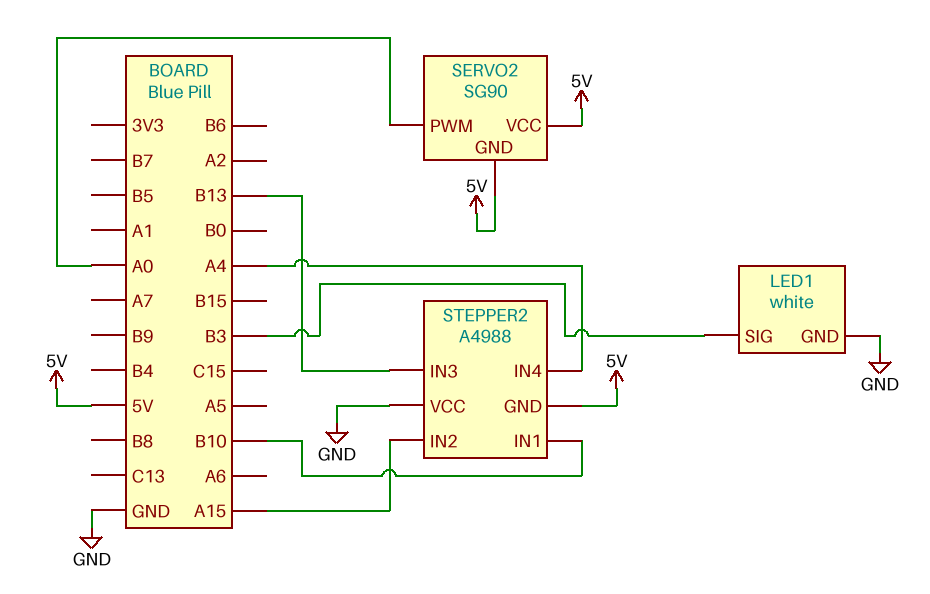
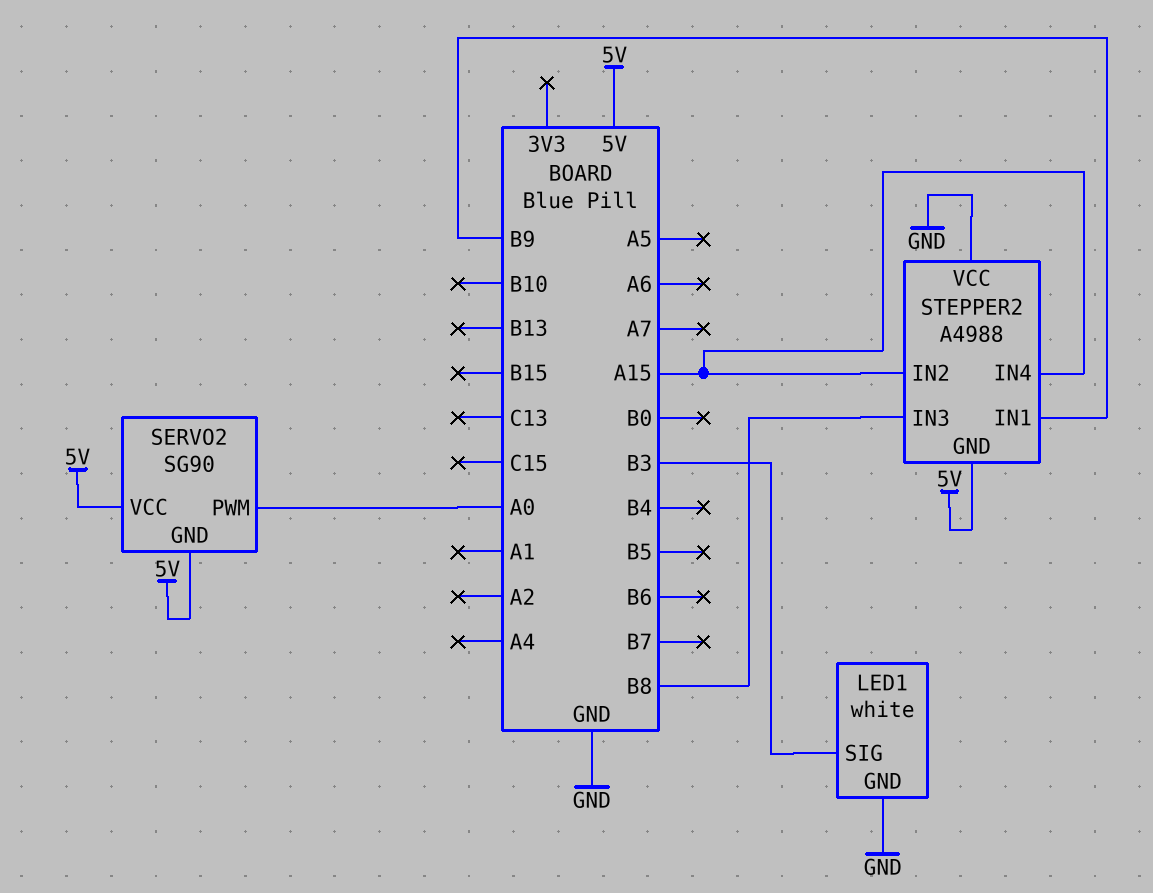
STEPPER2 pin IN1: B10 -> B9
STEPPER2 pin IN3: B13 -> B8
STEPPER2 pin IN4: A4 -> A15

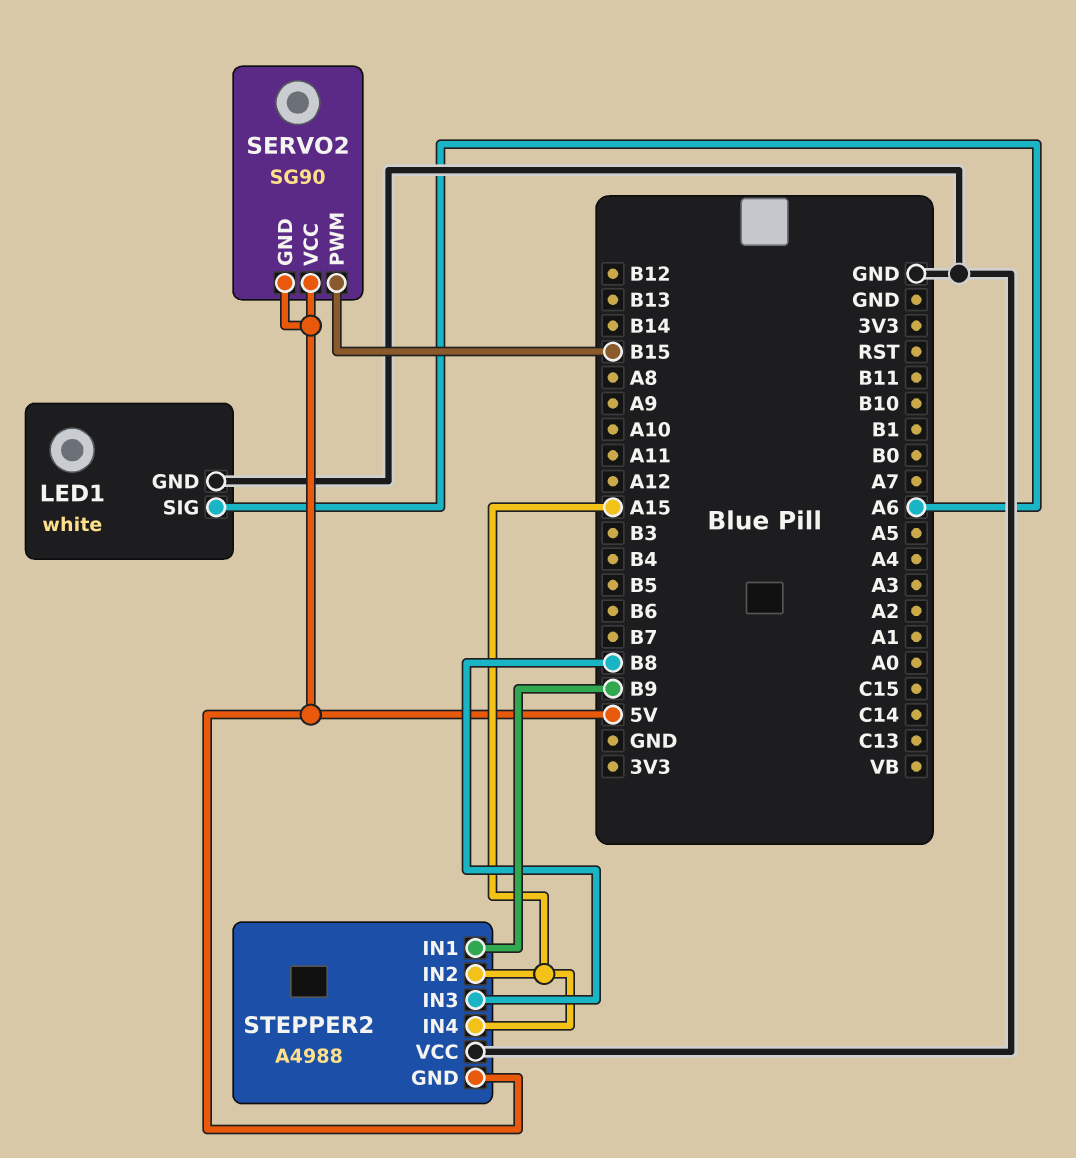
LED1 pin SIG: B3 -> A6
SERVO2 pin PWM: A0 -> B15

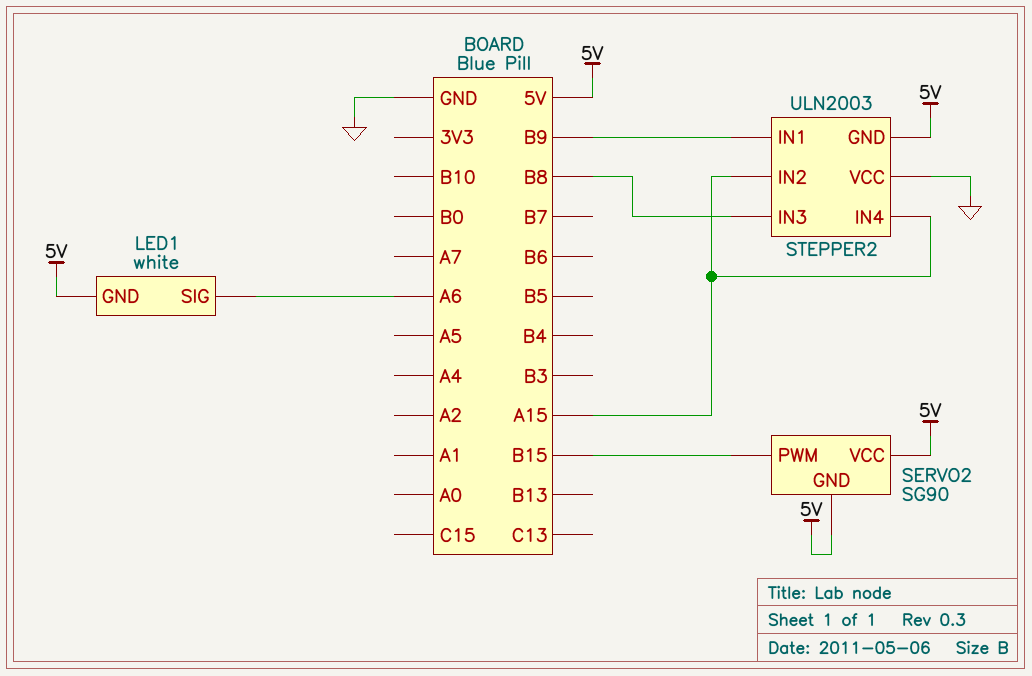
LED1 pin GND: GND -> 5V
STEPPER2: A4988 -> ULN2003

